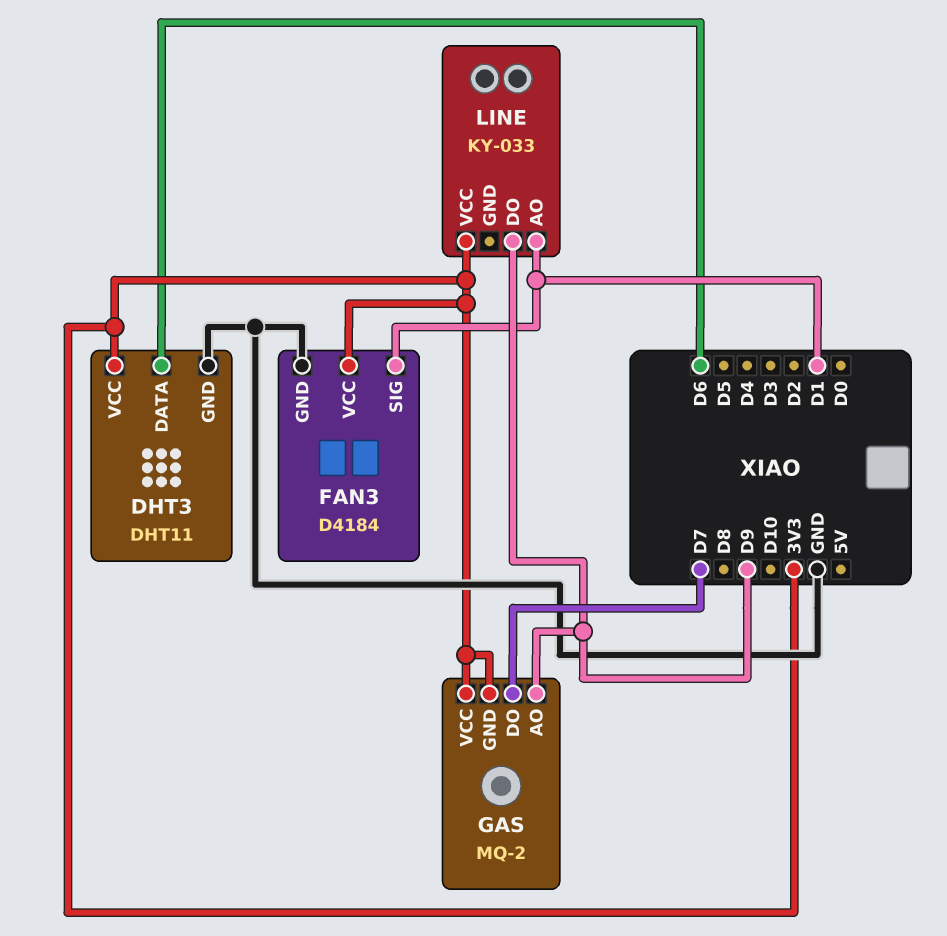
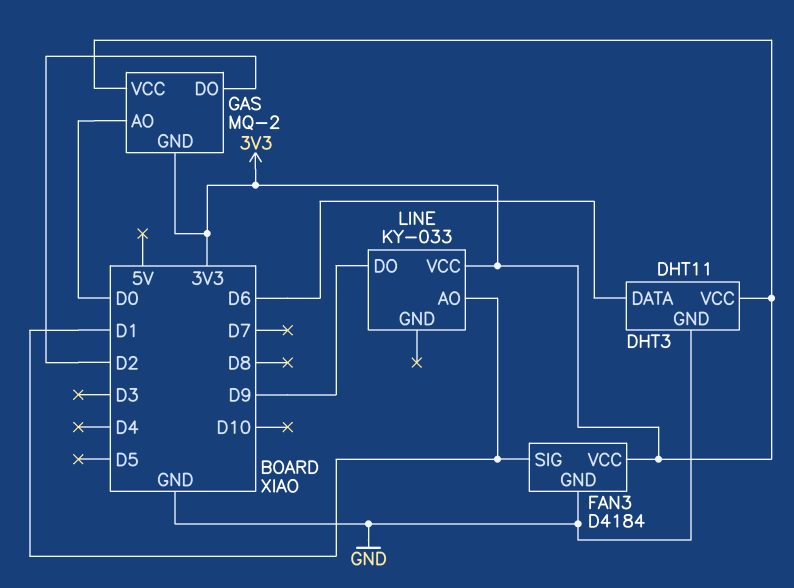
GAS pin AO: D9 -> D0
GAS pin DO: D7 -> D2

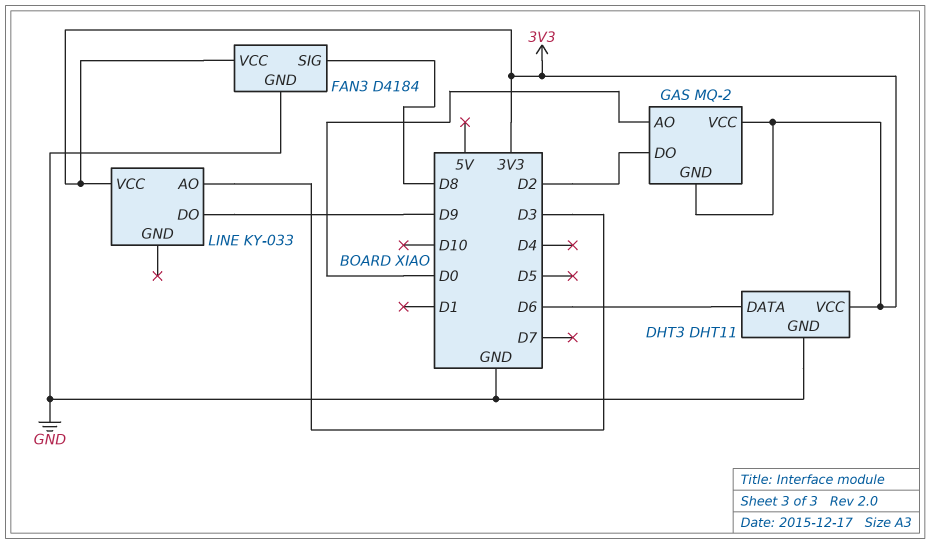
FAN3 pin SIG: D1 -> D8
LINE pin AO: D1 -> D3

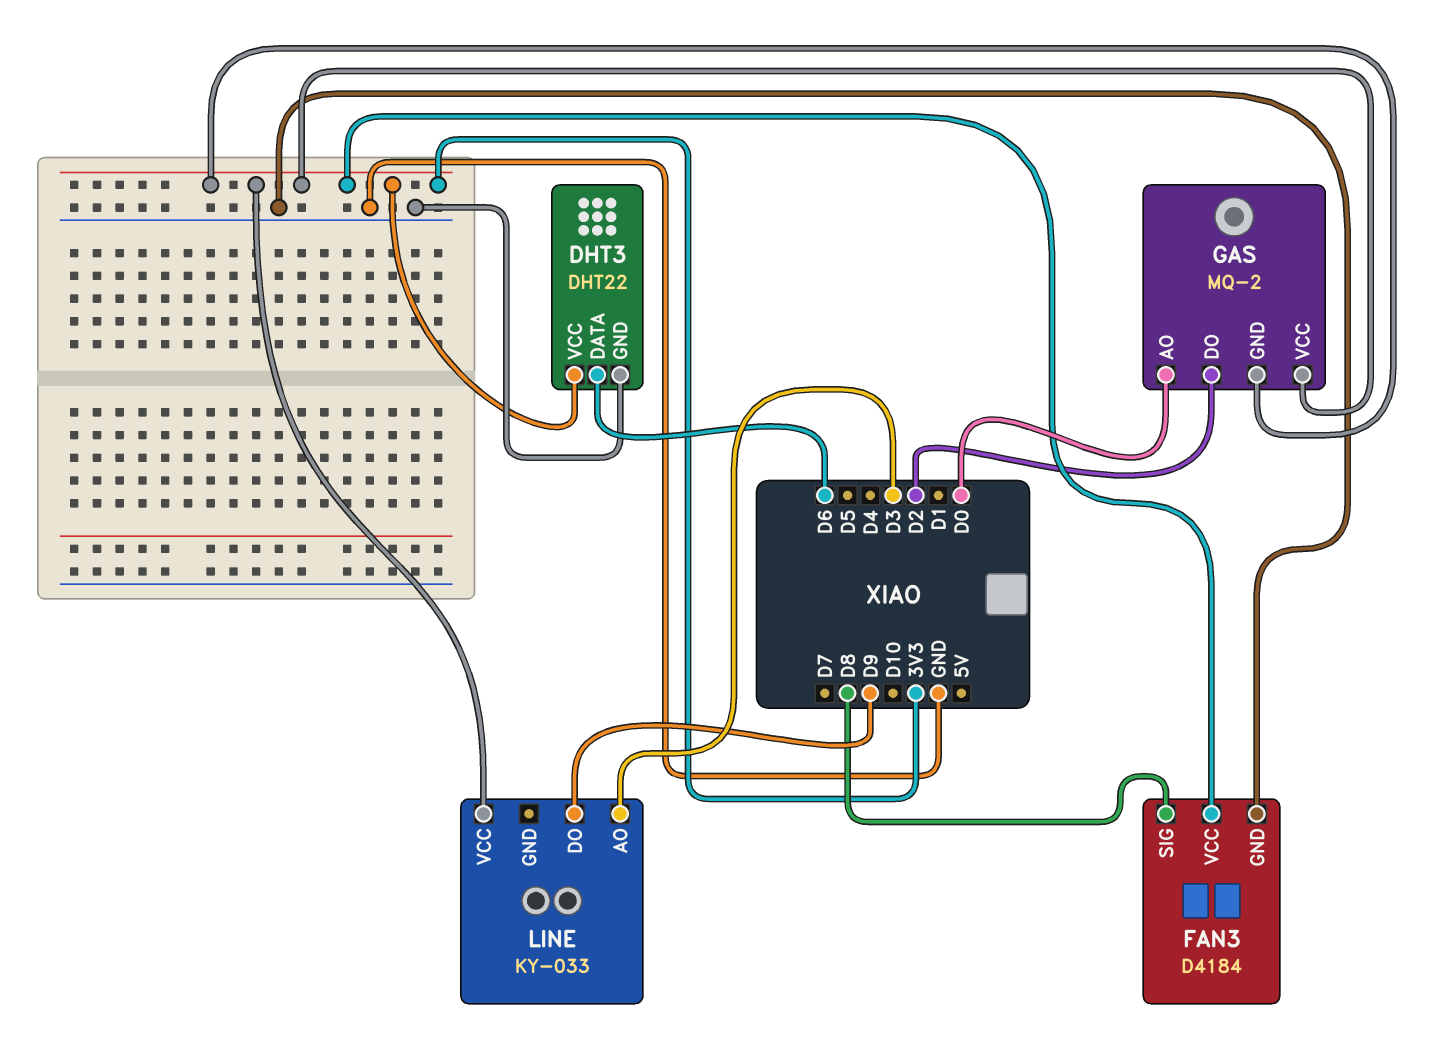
DHT3: DHT11 -> DHT22

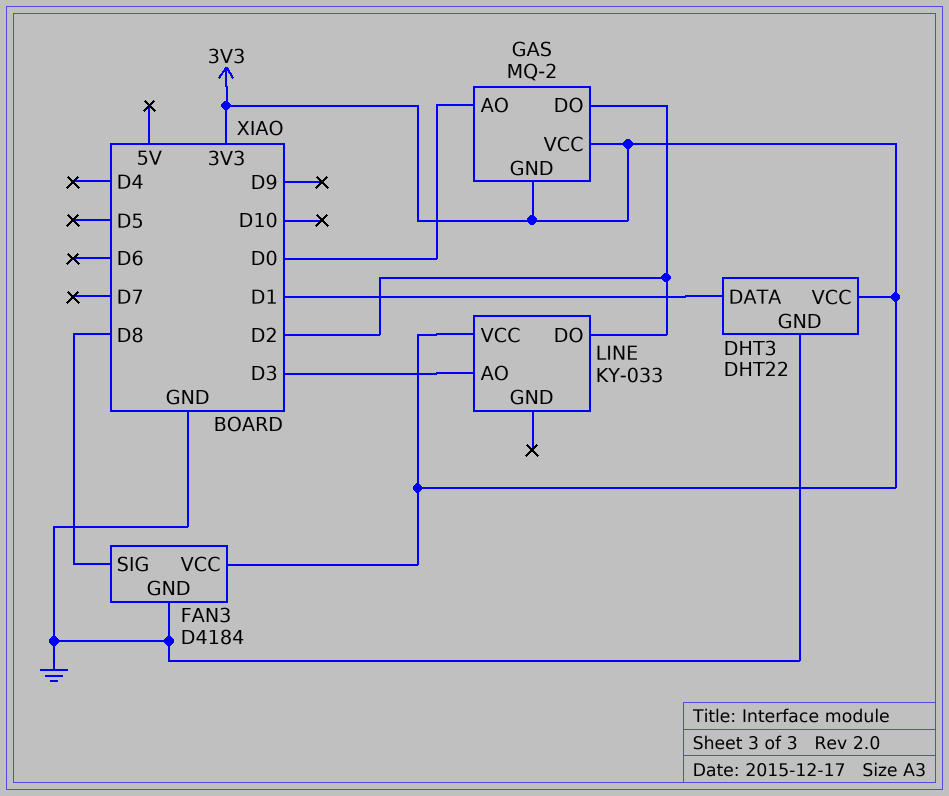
DHT3 pin DATA: D6 -> D1
LINE pin DO: D9 -> D2

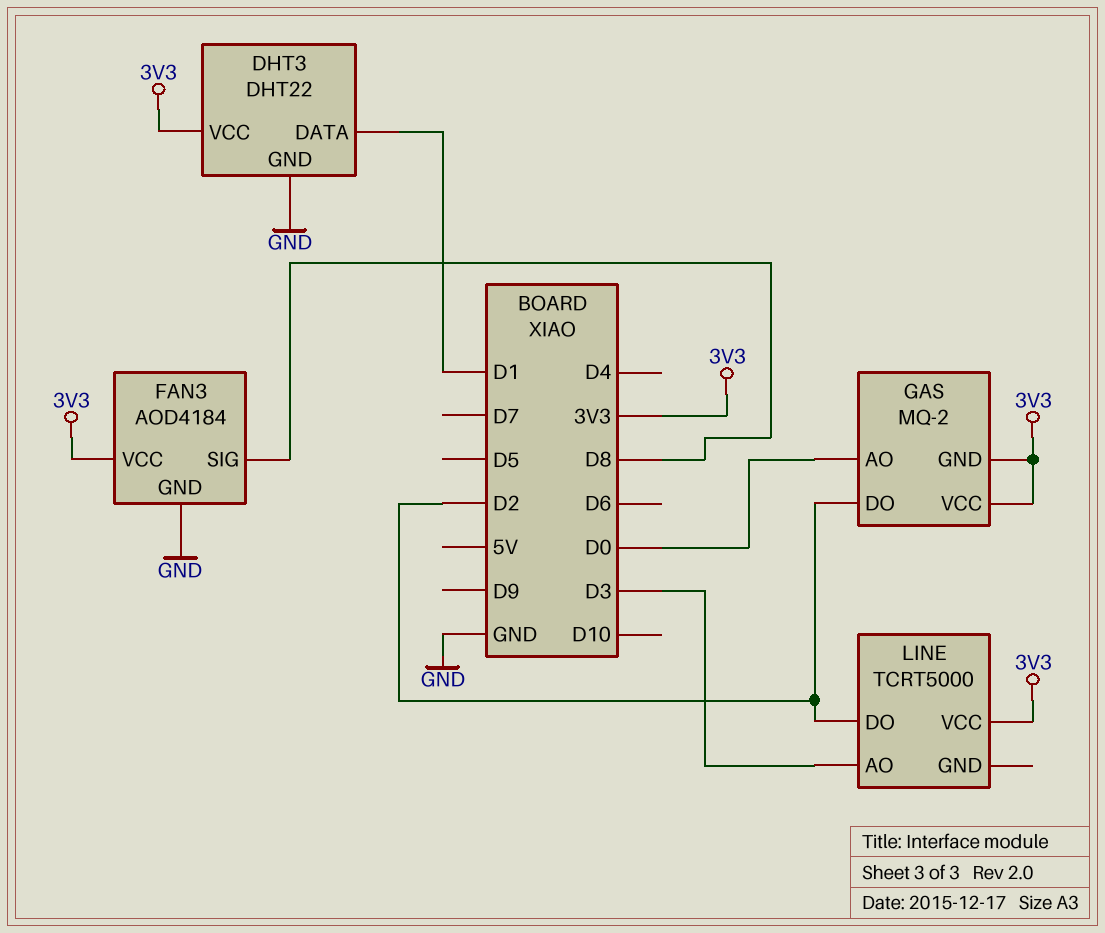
FAN3: D4184 -> AOD4184
LINE: KY-033 -> TCRT5000

